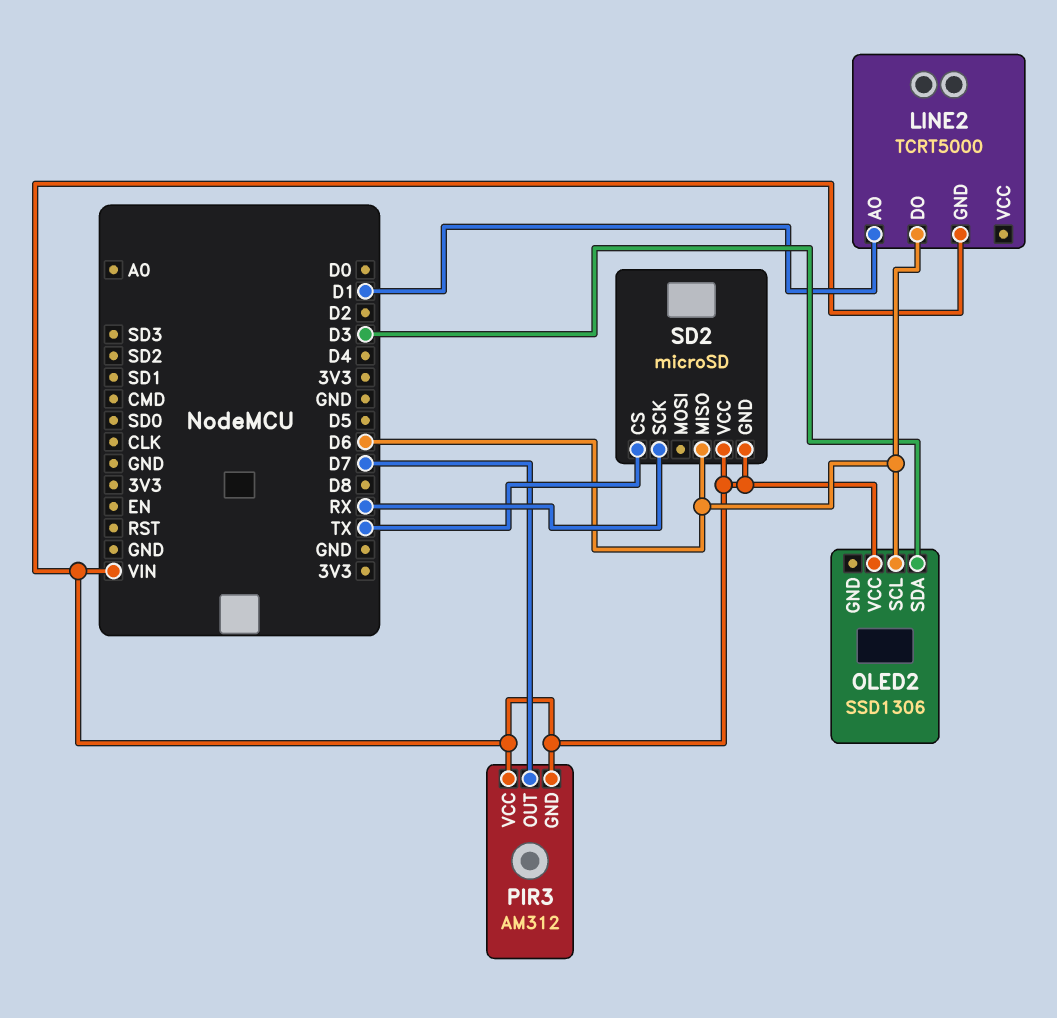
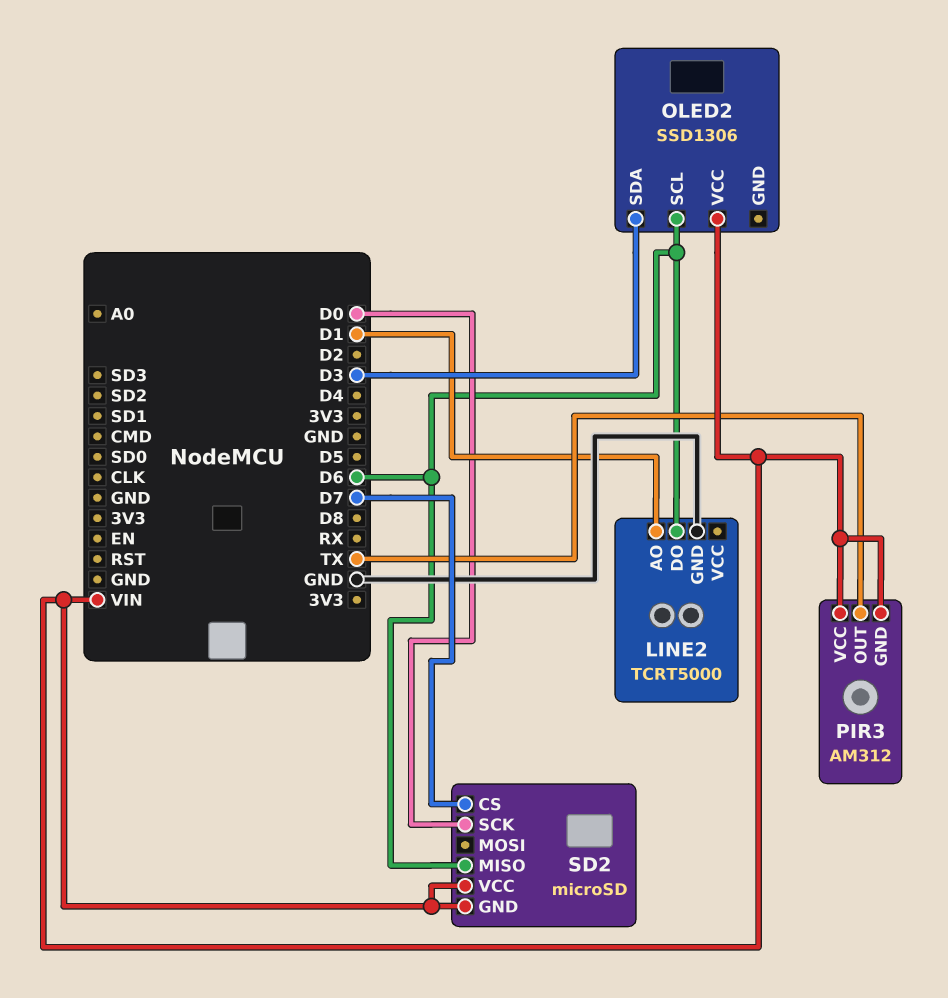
LINE2 pin GND: VIN -> GND
PIR3 pin OUT: D7 -> TX
SD2 pin CS: TX -> D7
SD2 pin SCK: RX -> D0

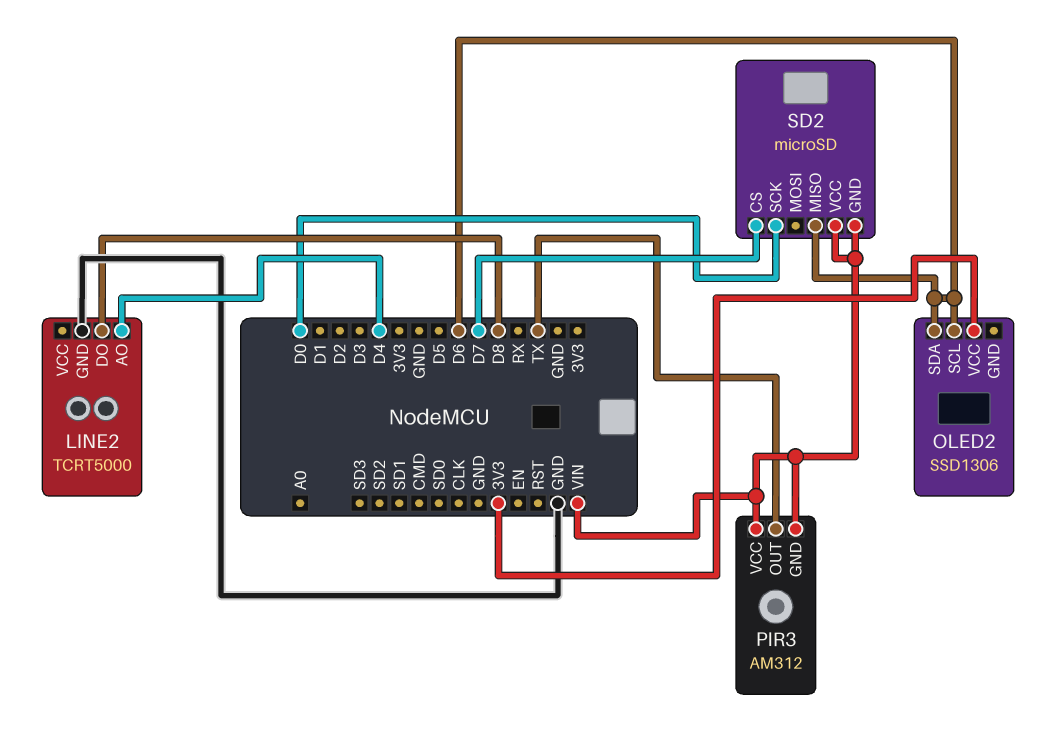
LINE2 pin AO: D1 -> D4
LINE2 pin DO: D6 -> D8
OLED2 pin SDA: D3 -> D6
OLED2 pin VCC: VIN -> 3V3

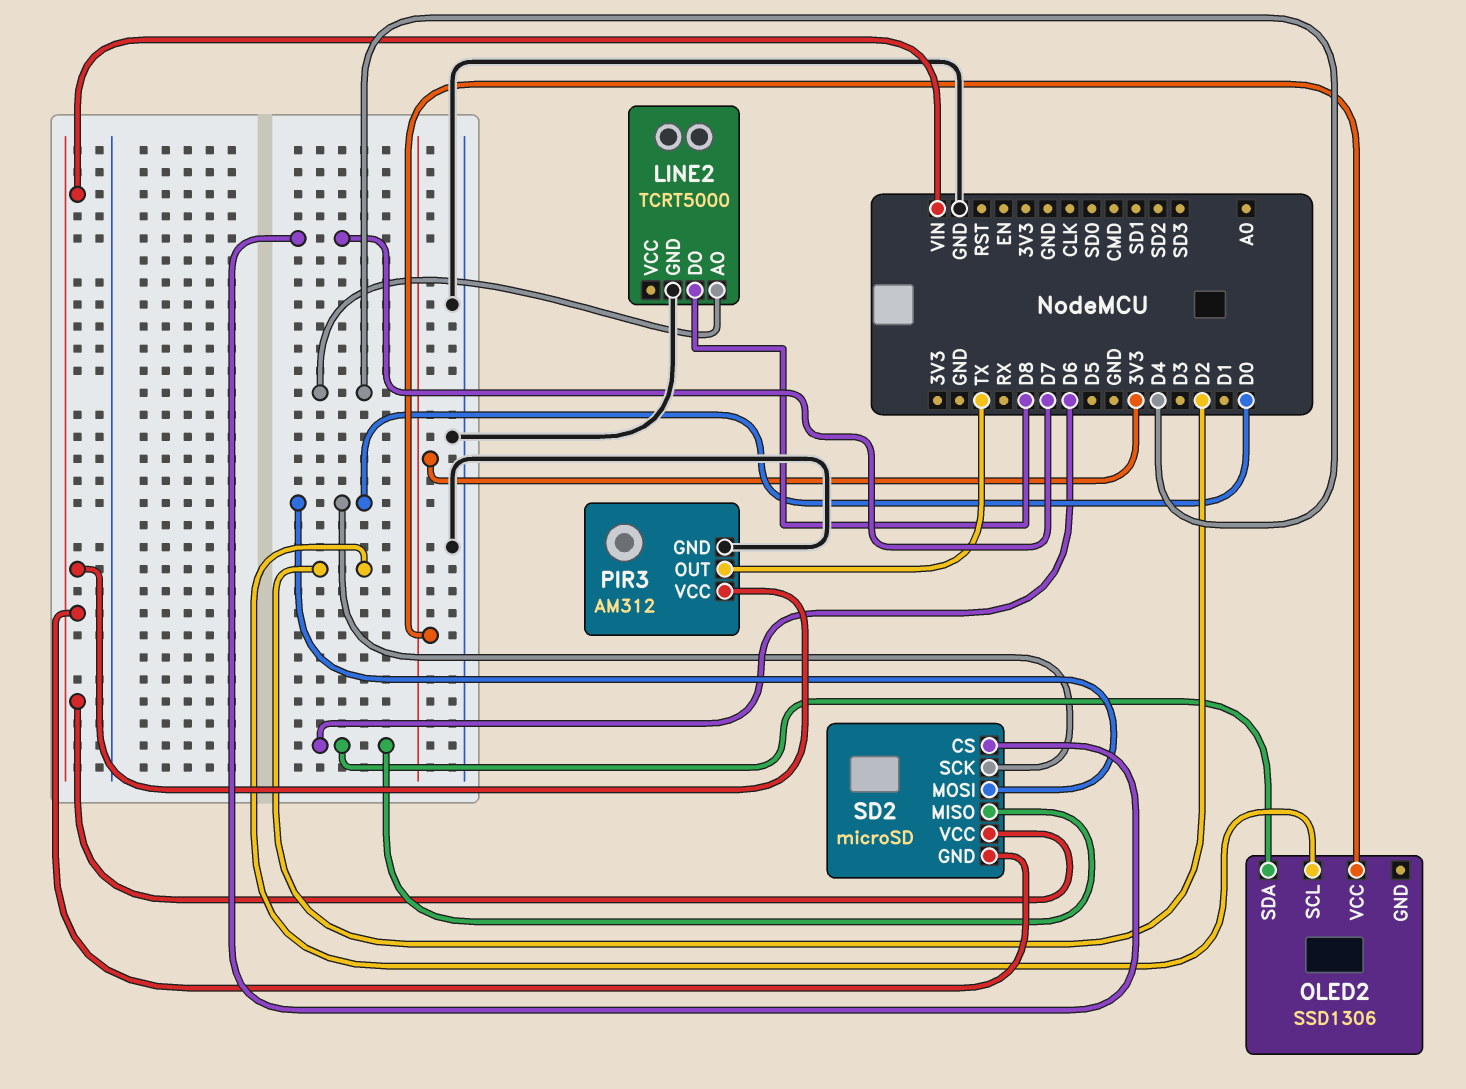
OLED2 pin SCL: D6 -> D2
PIR3 pin GND: VIN -> GND
SD2 pin MOSI: none -> D0

